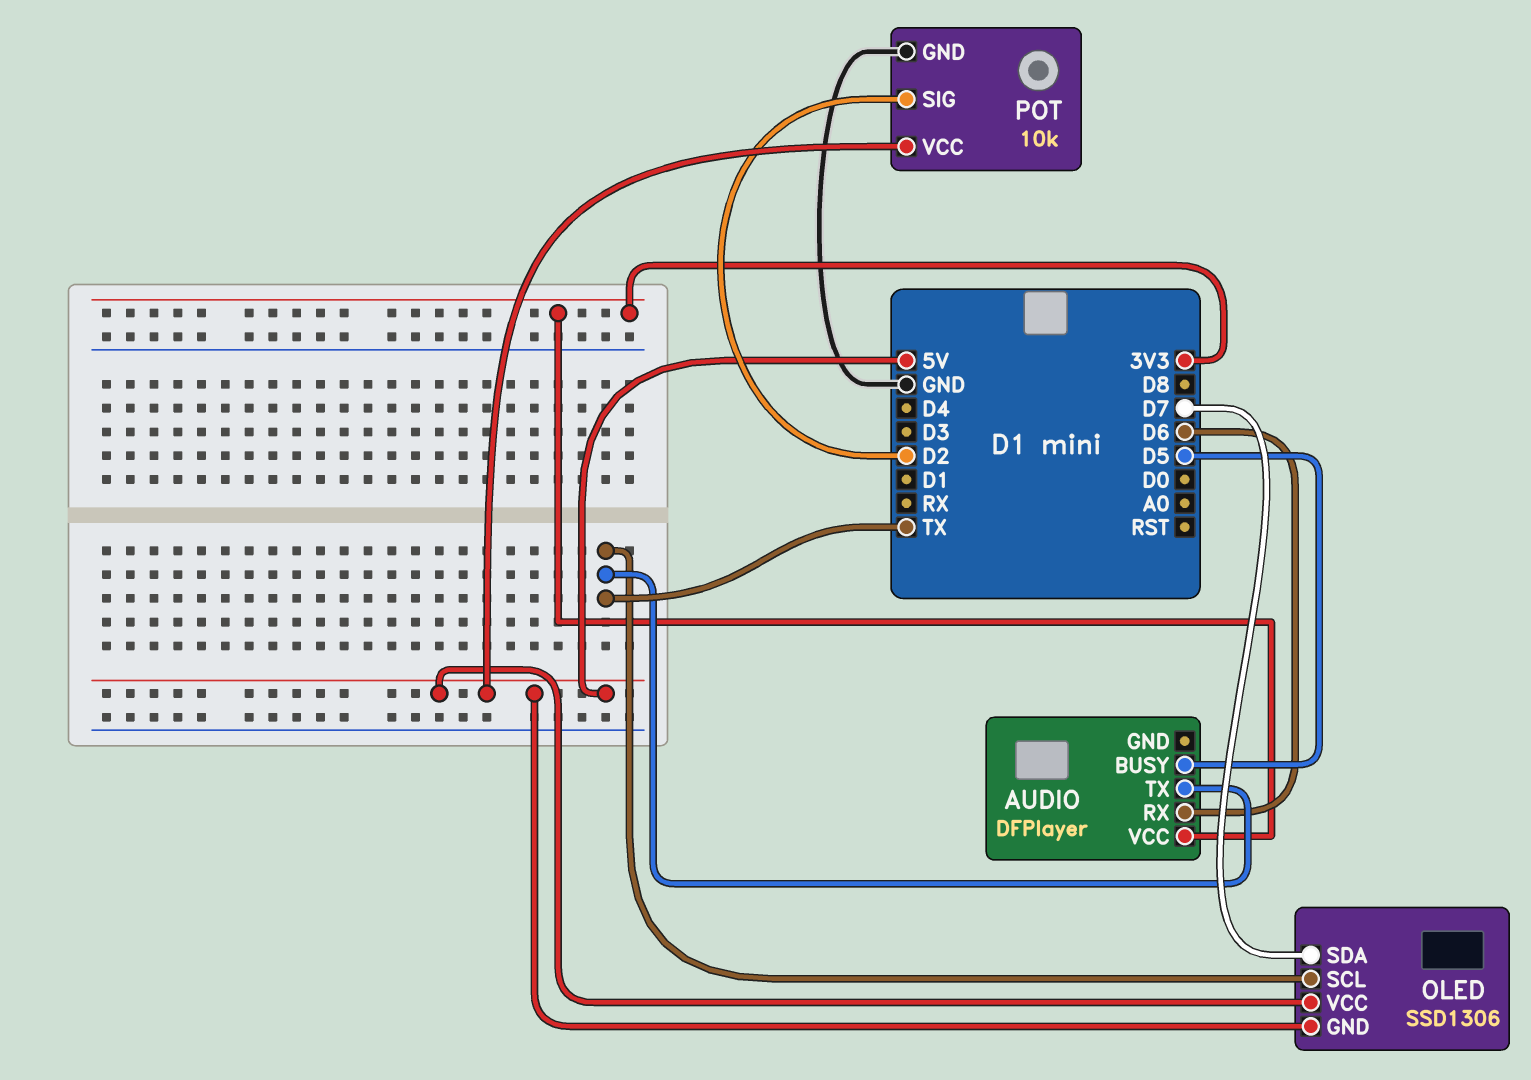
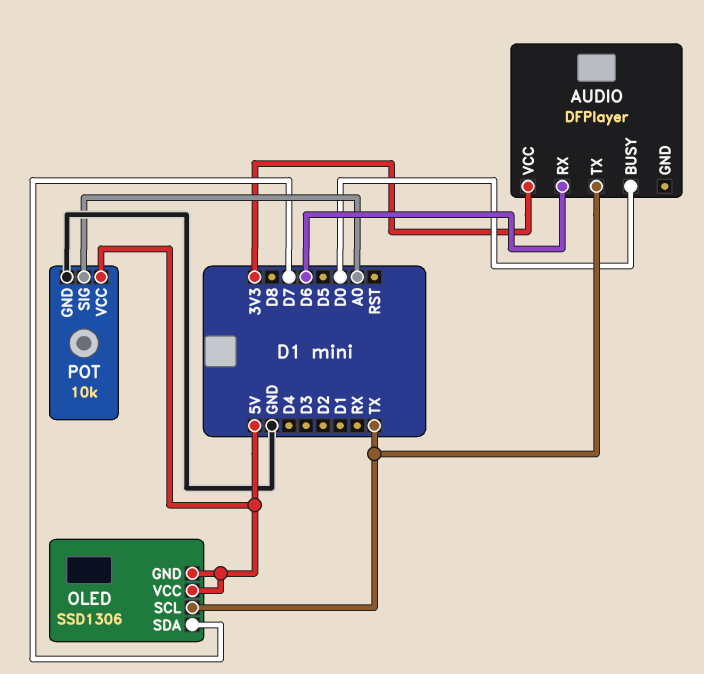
AUDIO pin BUSY: D5 -> D0
POT pin SIG: D2 -> A0

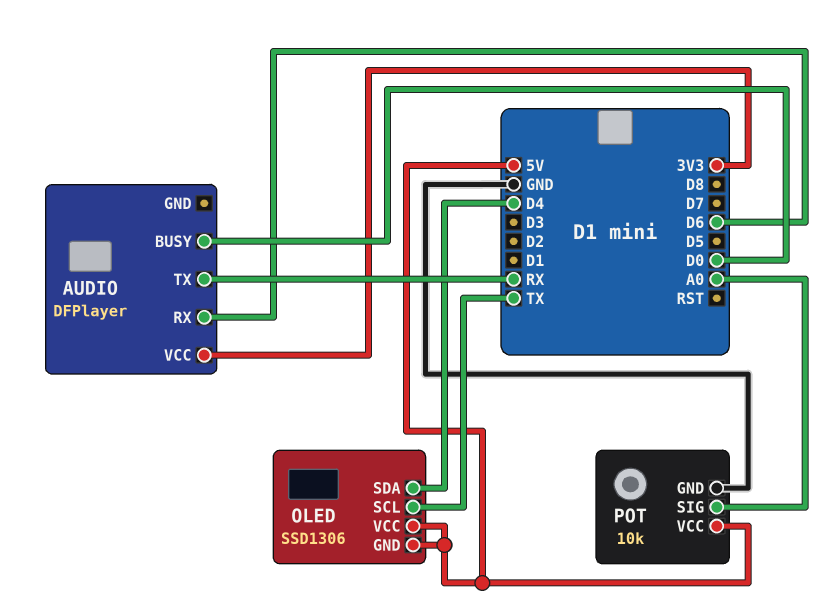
AUDIO pin TX: TX -> RX
OLED pin SDA: D7 -> D4

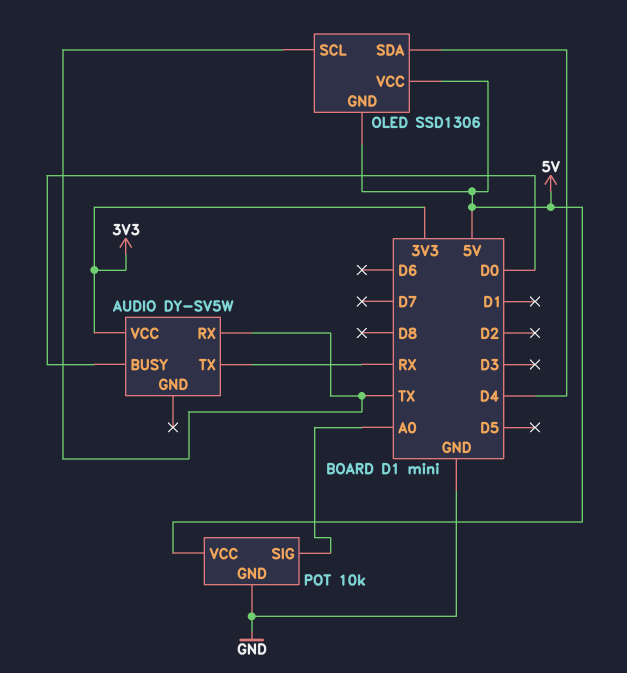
AUDIO: DFPlayer -> DY-SV5W
AUDIO pin RX: D6 -> TX

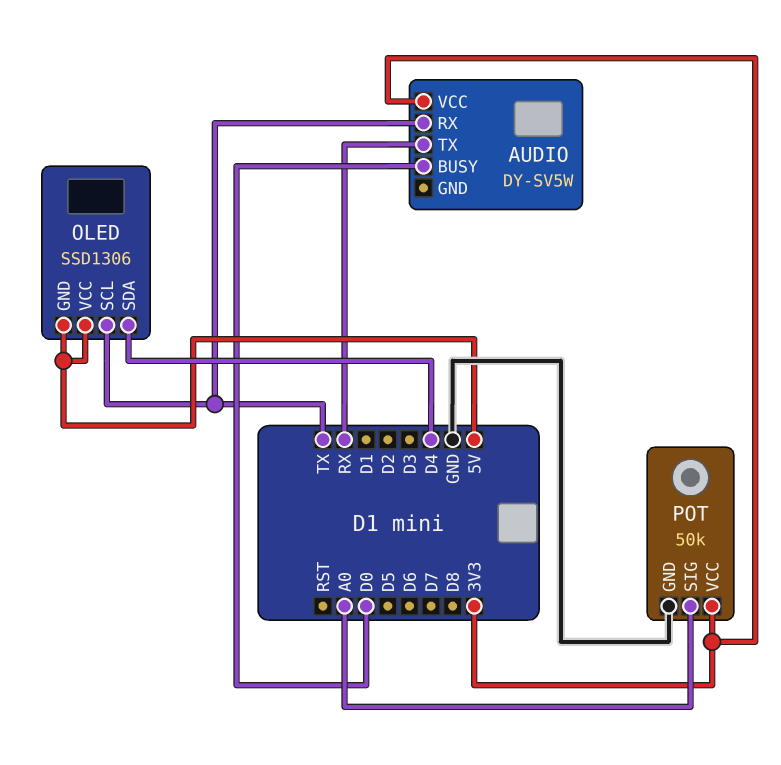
POT: 10k -> 50k
POT pin VCC: 5V -> 3V3

